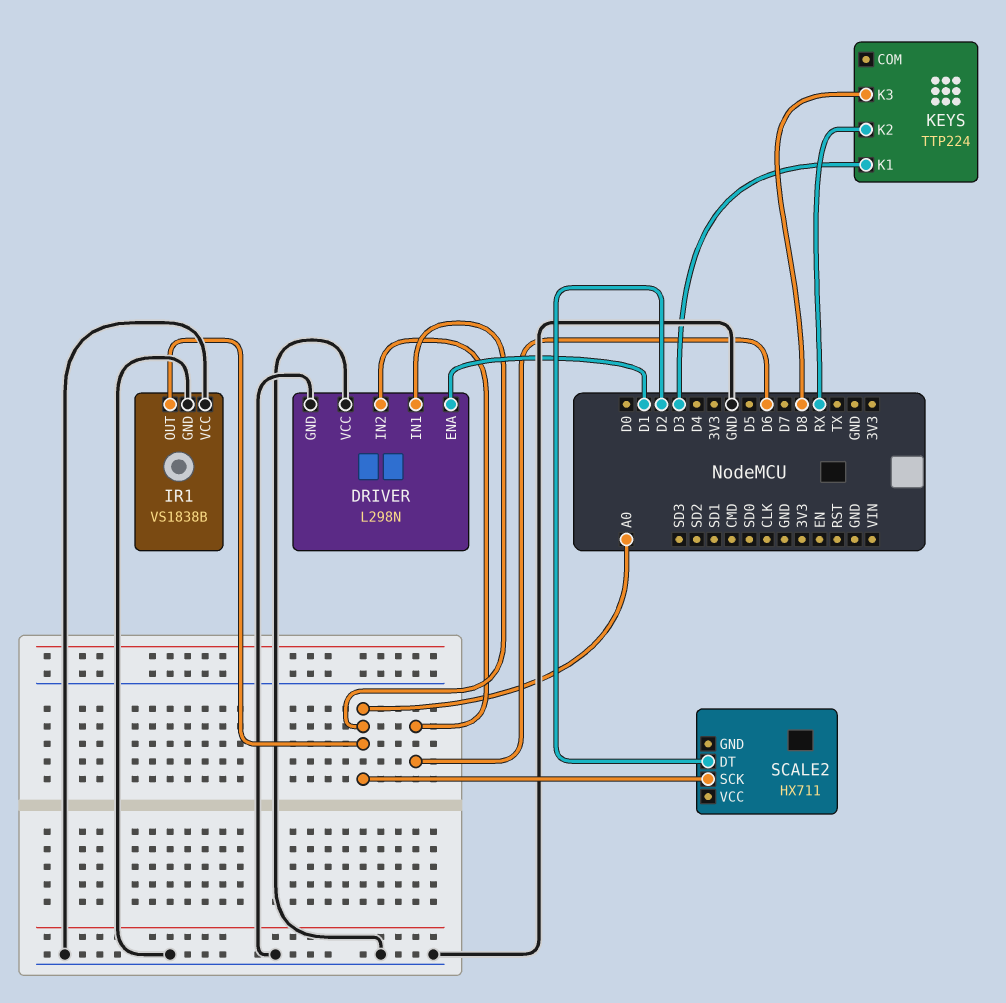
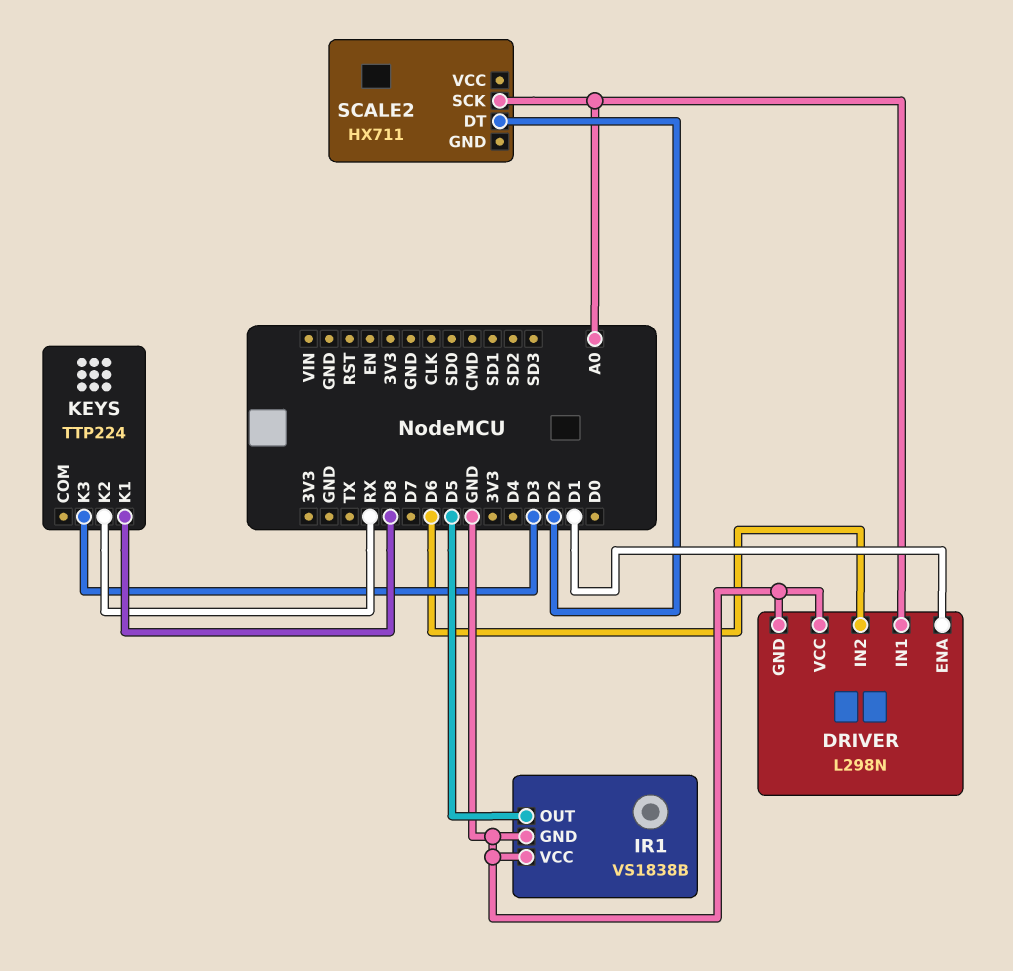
IR1 pin OUT: A0 -> D5
KEYS pin K1: D3 -> D8
KEYS pin K3: D8 -> D3

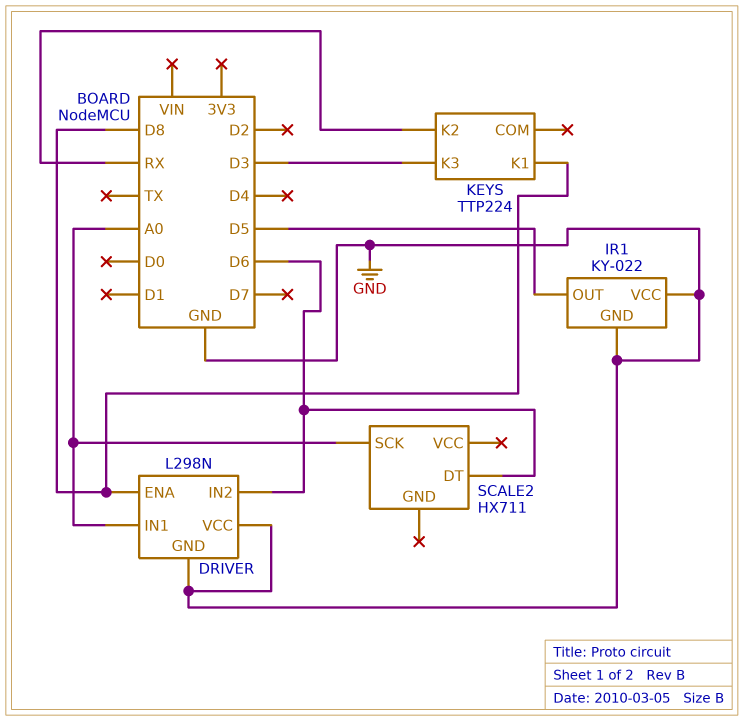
DRIVER pin ENA: D1 -> D8
IR1: VS1838B -> KY-022
SCALE2 pin DT: D2 -> D6

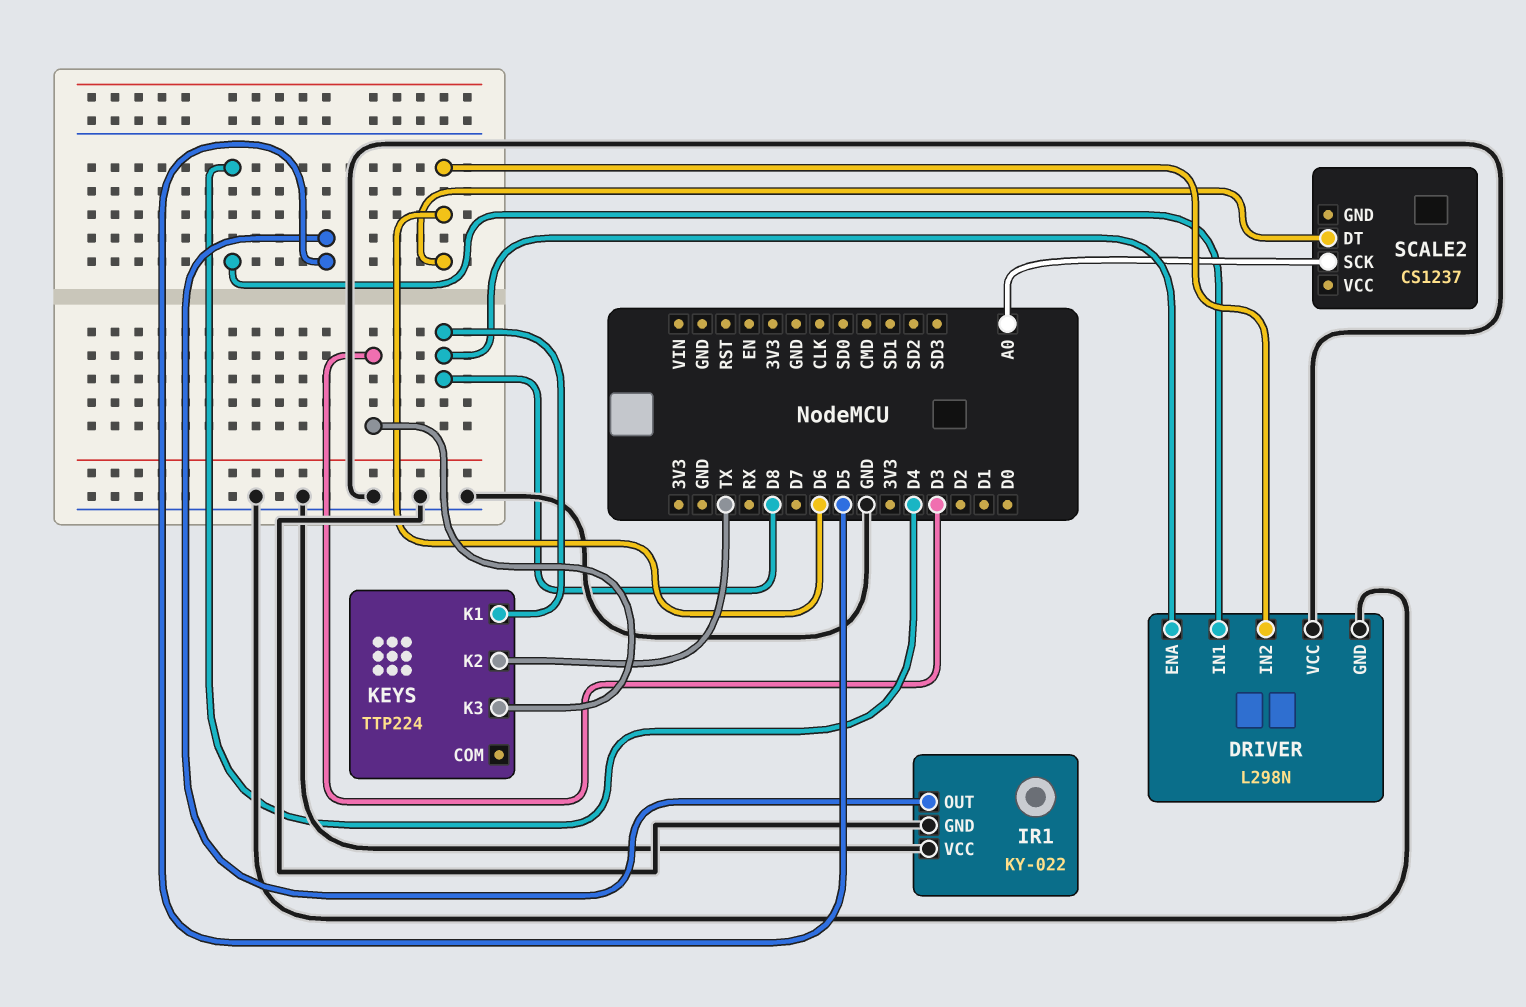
DRIVER pin IN1: A0 -> D4
KEYS pin K2: RX -> TX
SCALE2: HX711 -> CS1237

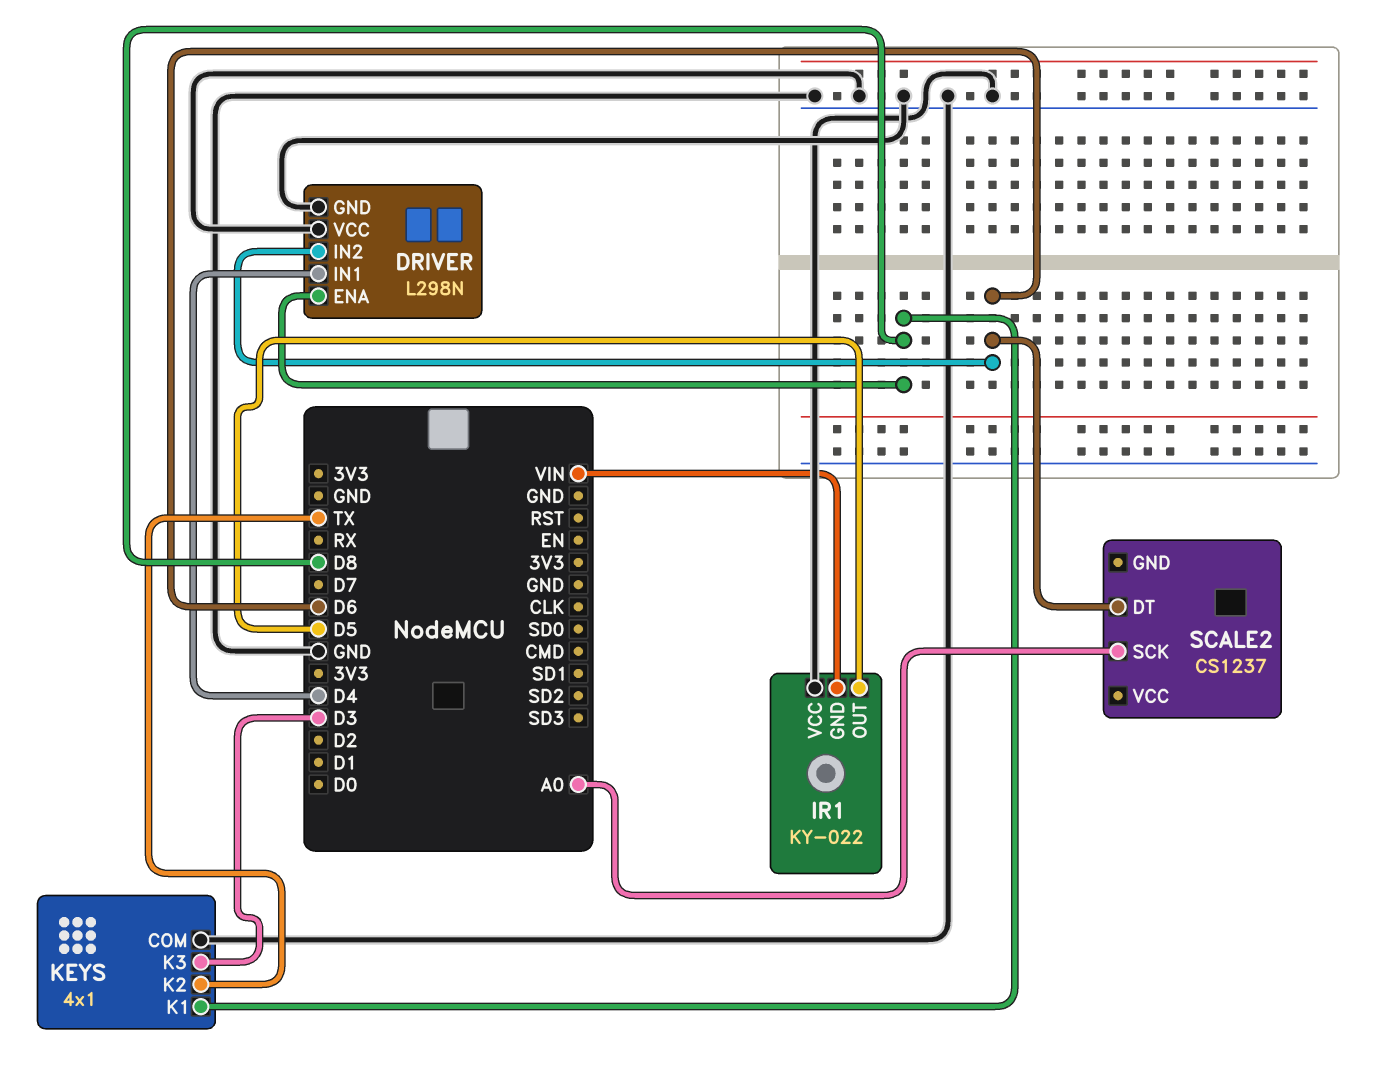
IR1 pin GND: GND -> VIN
KEYS: TTP224 -> 4x1
KEYS pin COM: none -> GND

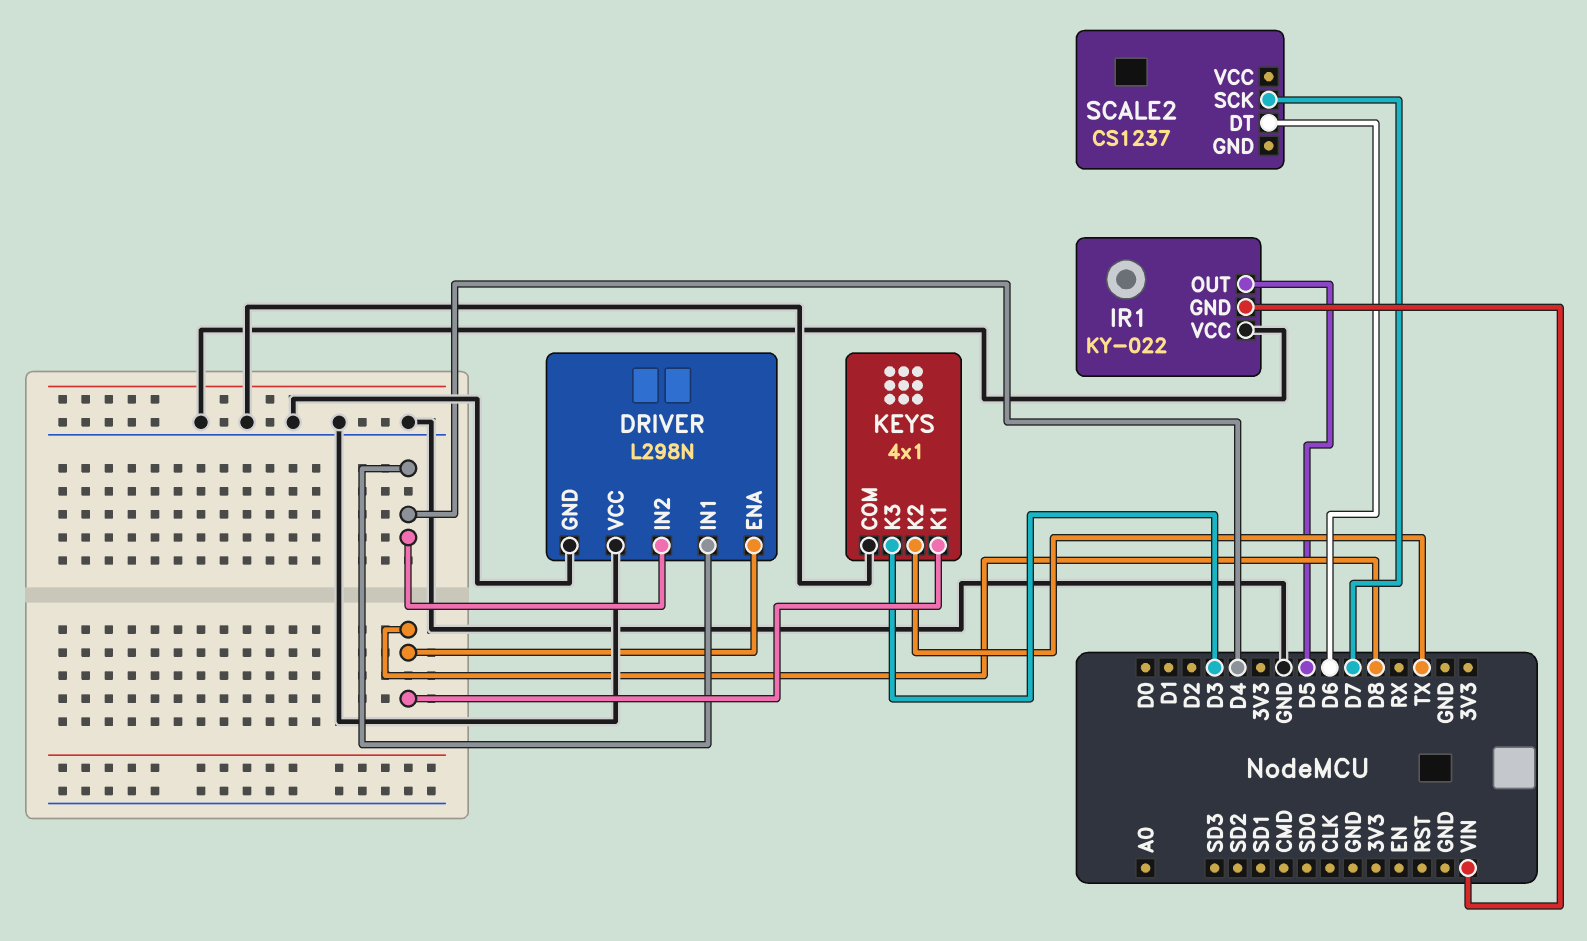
DRIVER pin IN2: D6 -> D4
SCALE2 pin SCK: A0 -> D7

